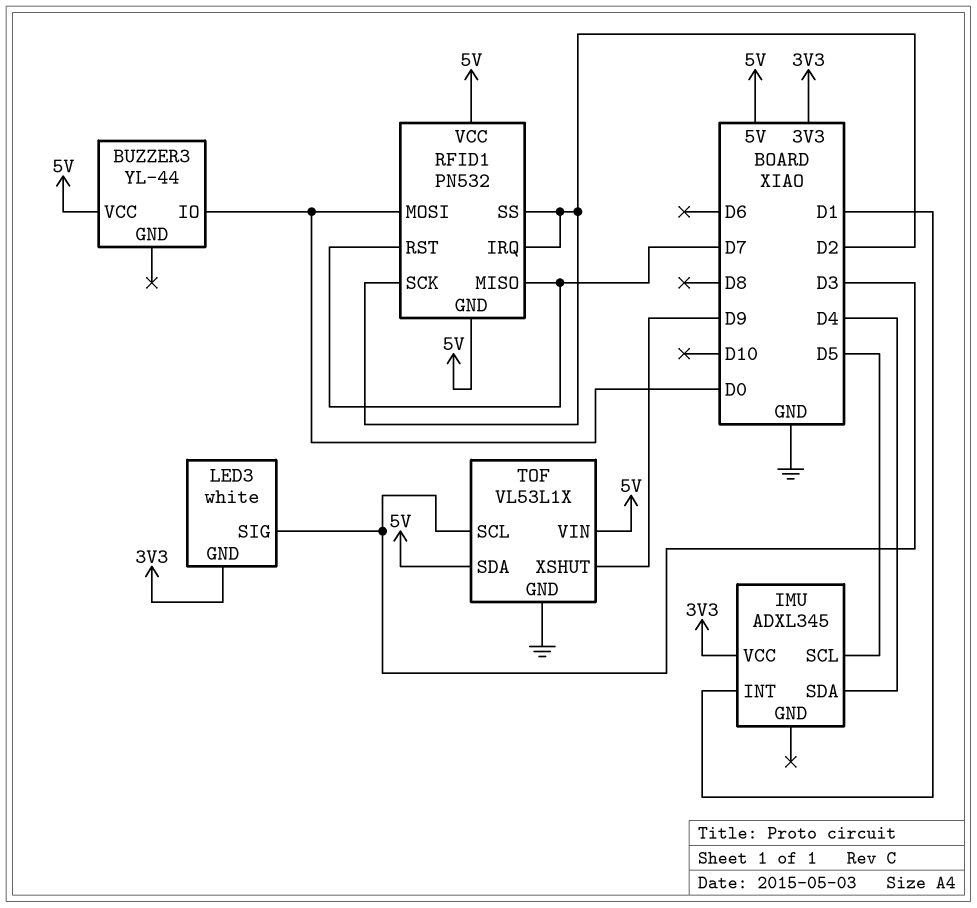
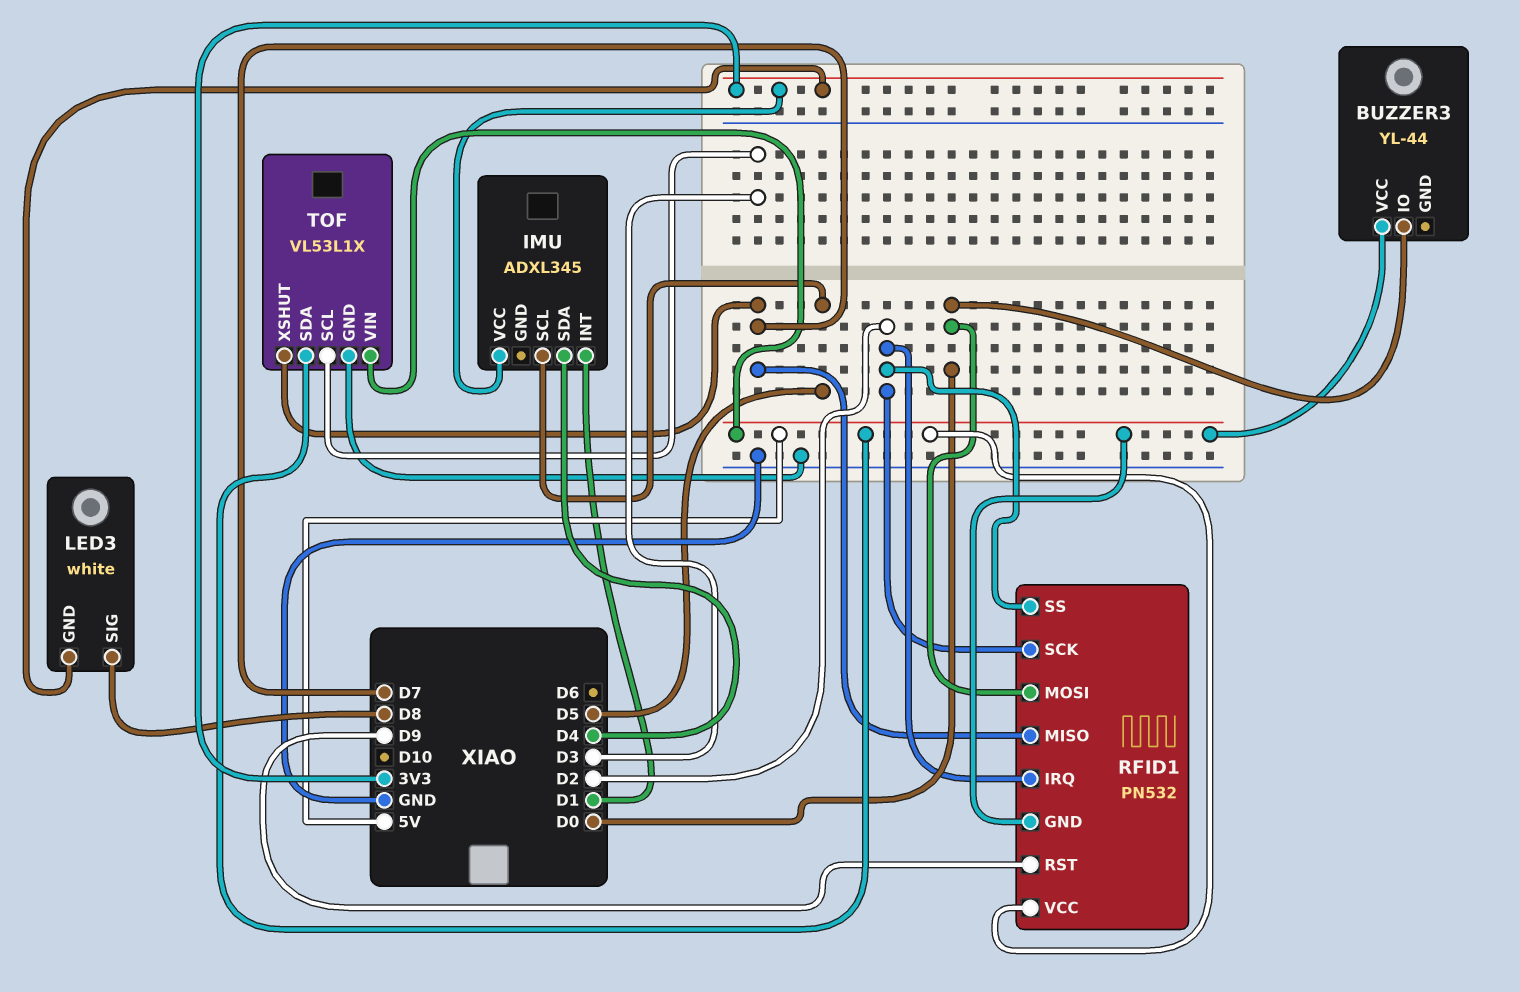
LED3 pin SIG: D3 -> D8
RFID1 pin RST: D7 -> D9
TOF pin XSHUT: D9 -> D7

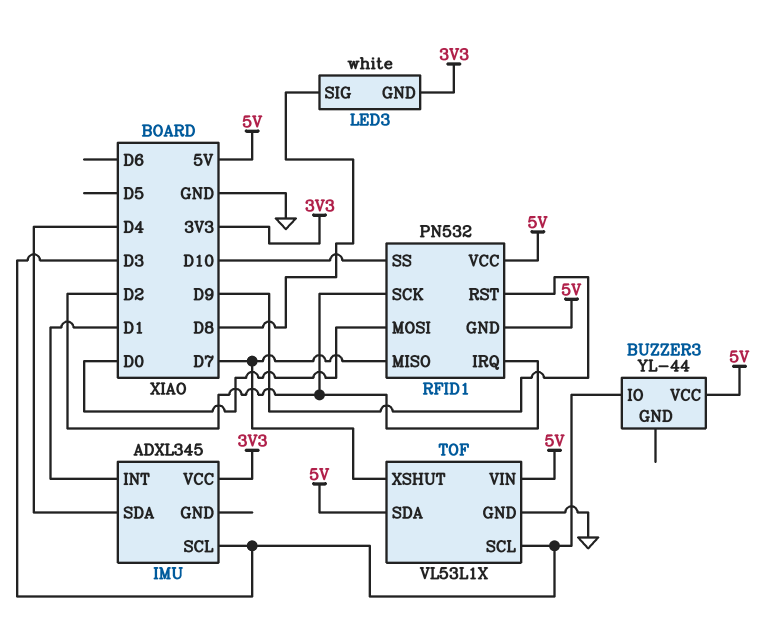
BUZZER3 pin IO: D0 -> D3
IMU pin SCL: D5 -> D3
RFID1 pin SS: D2 -> D10

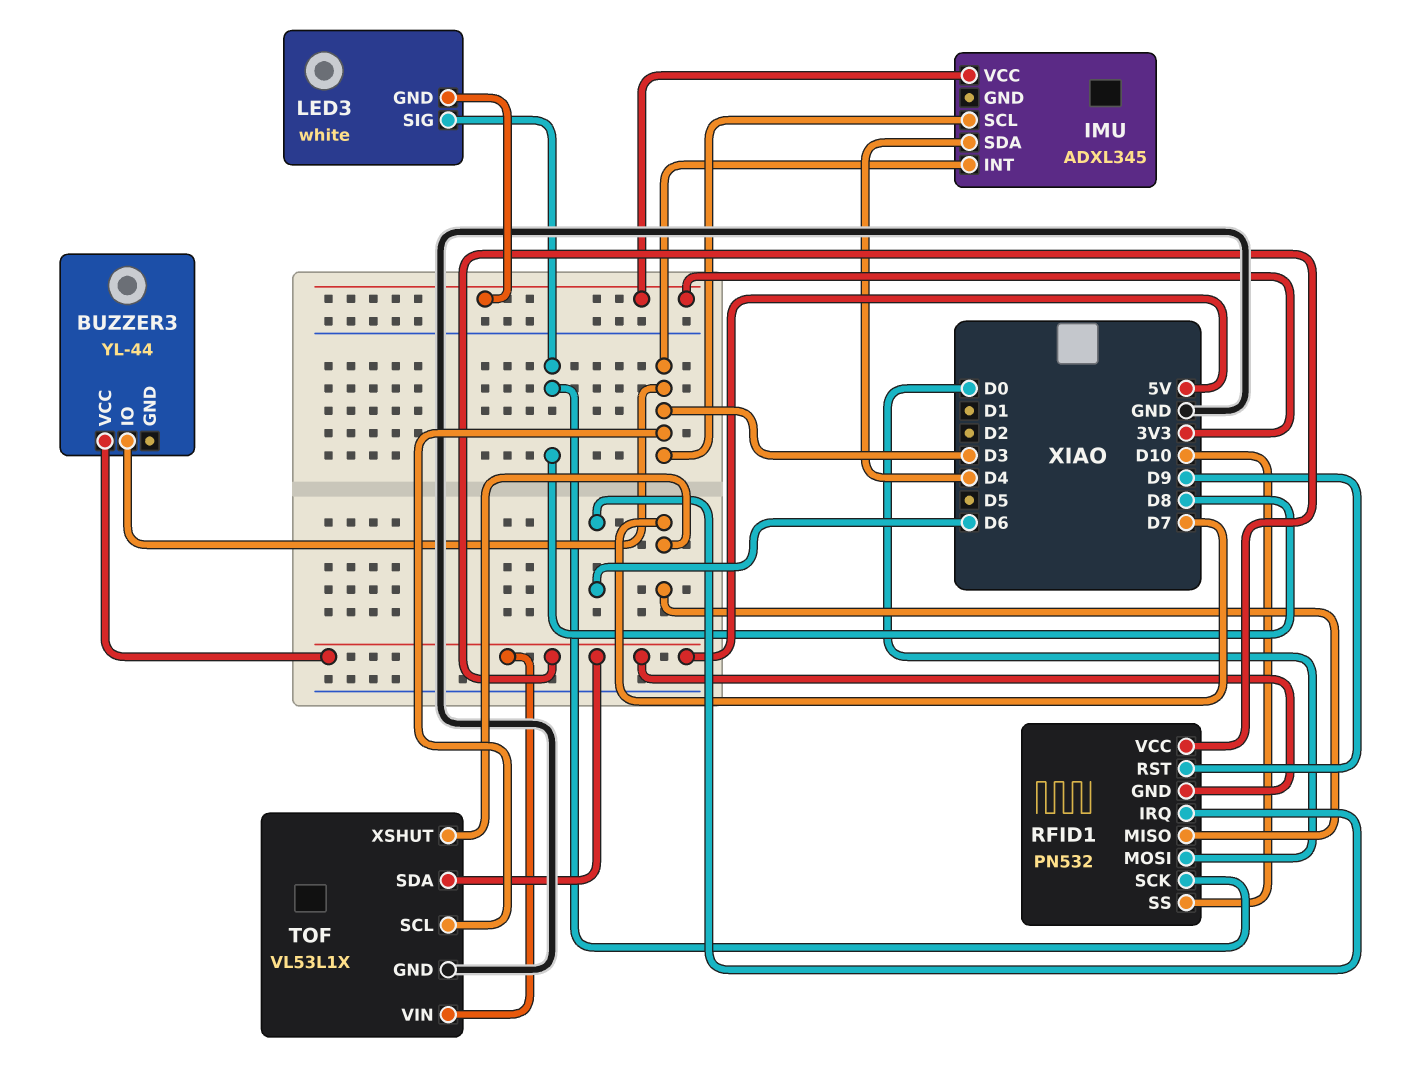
IMU pin INT: D1 -> D3
RFID1 pin IRQ: D2 -> D6
RFID1 pin SCK: D2 -> D8

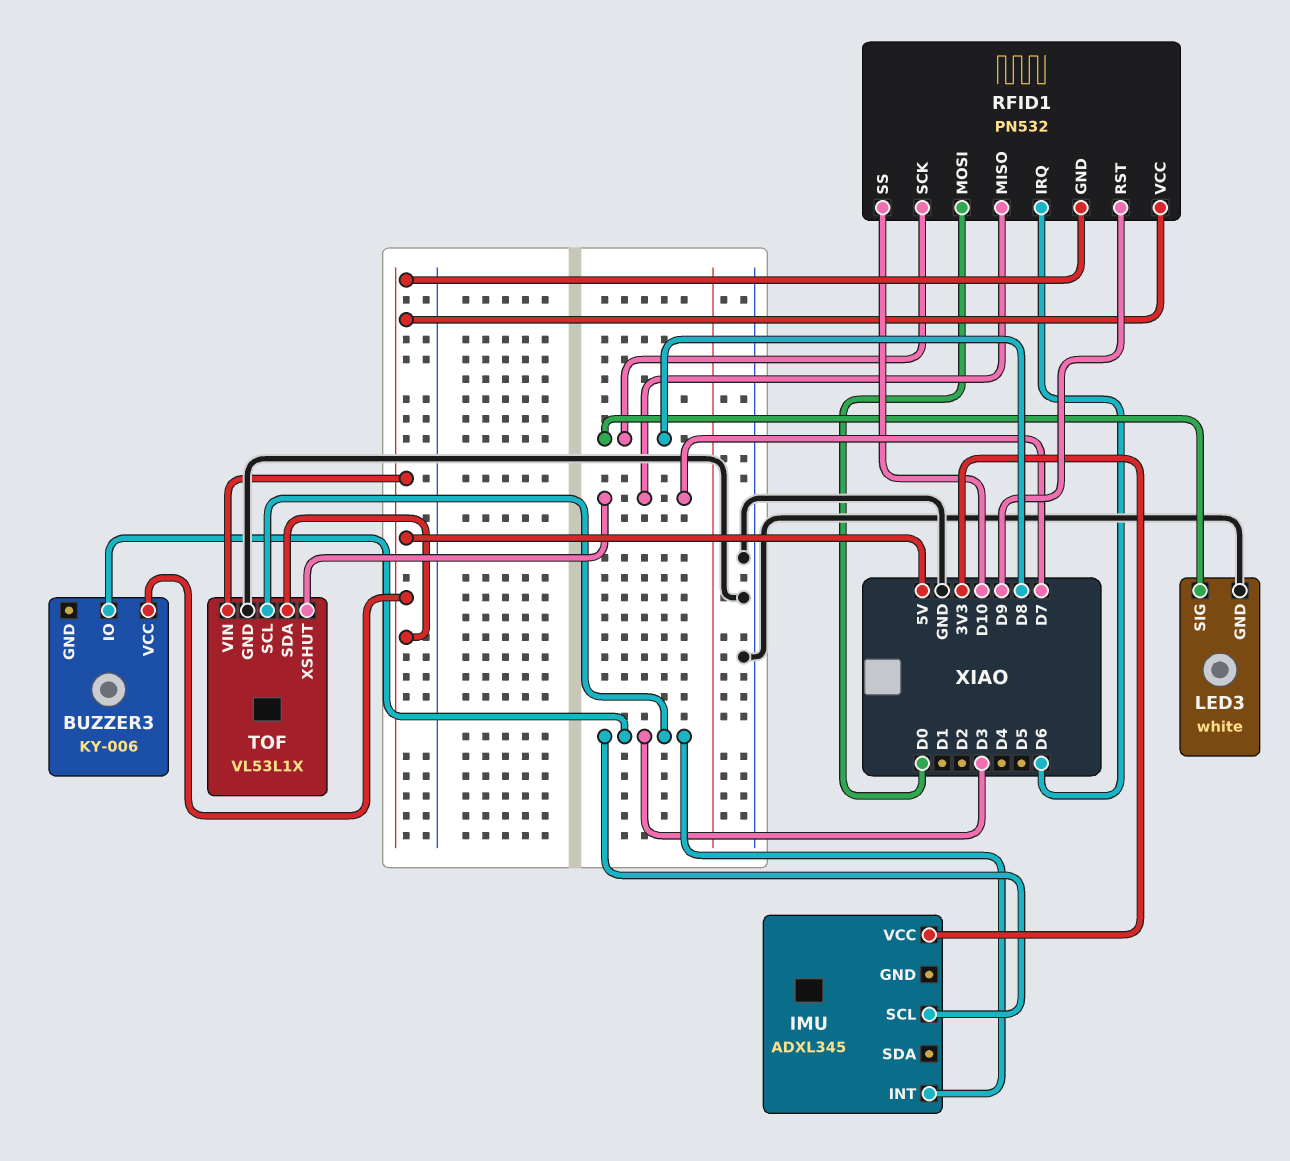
BUZZER3: YL-44 -> KY-006
IMU pin SDA: D4 -> none
LED3 pin GND: 3V3 -> GND

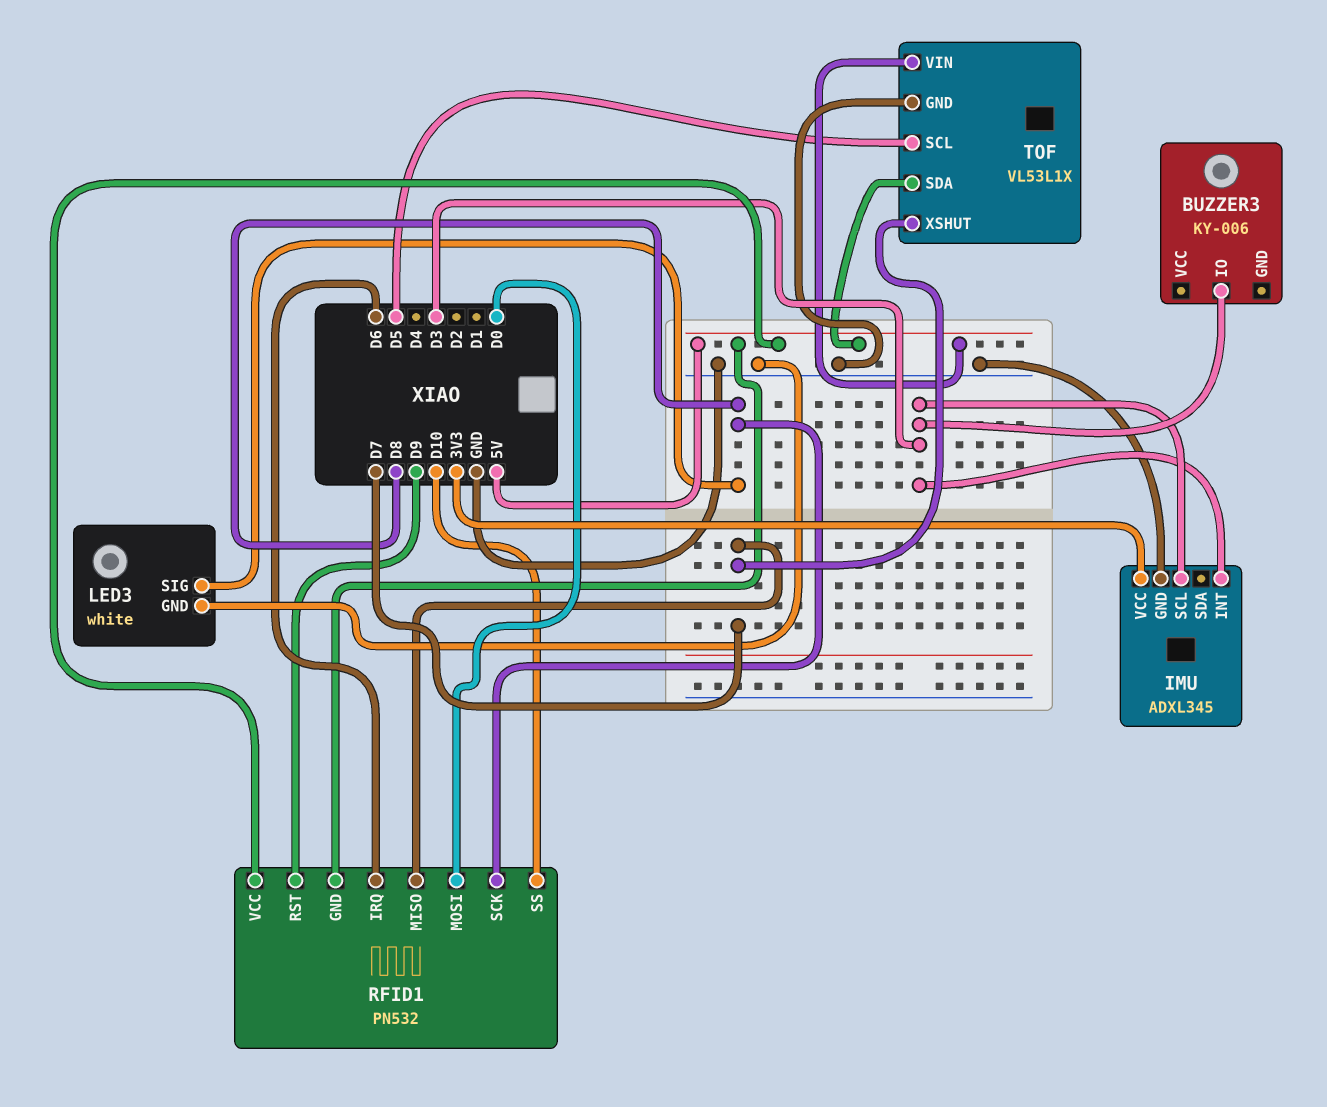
BUZZER3 pin VCC: 5V -> none
IMU pin GND: none -> GND
TOF pin SCL: D3 -> D5

